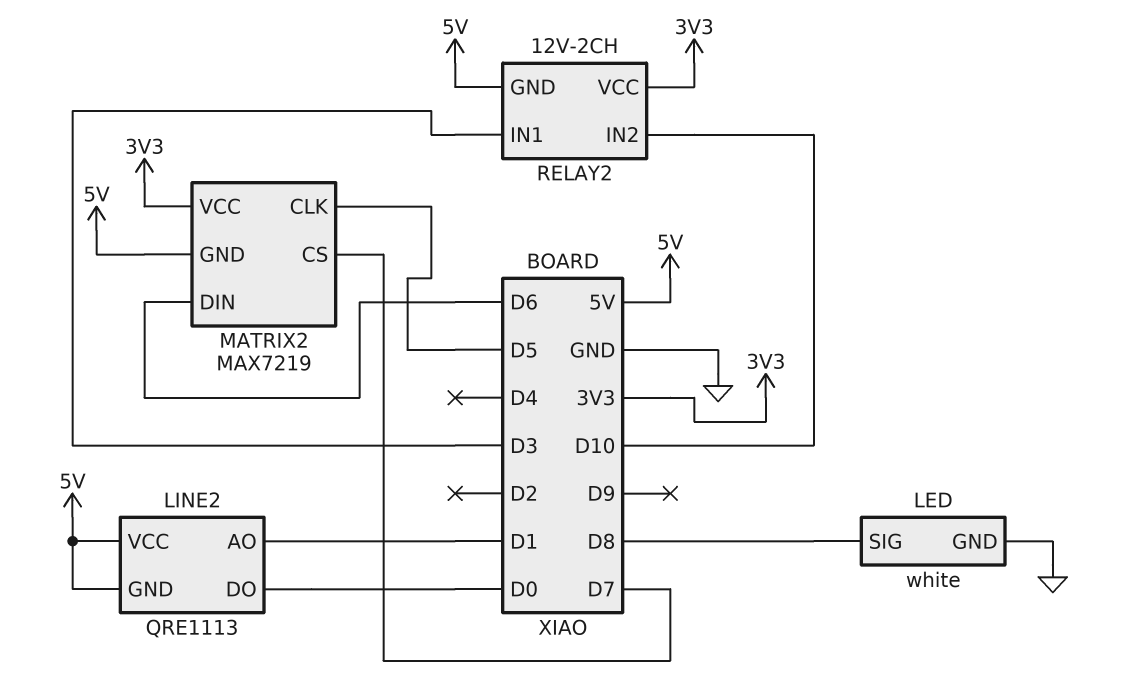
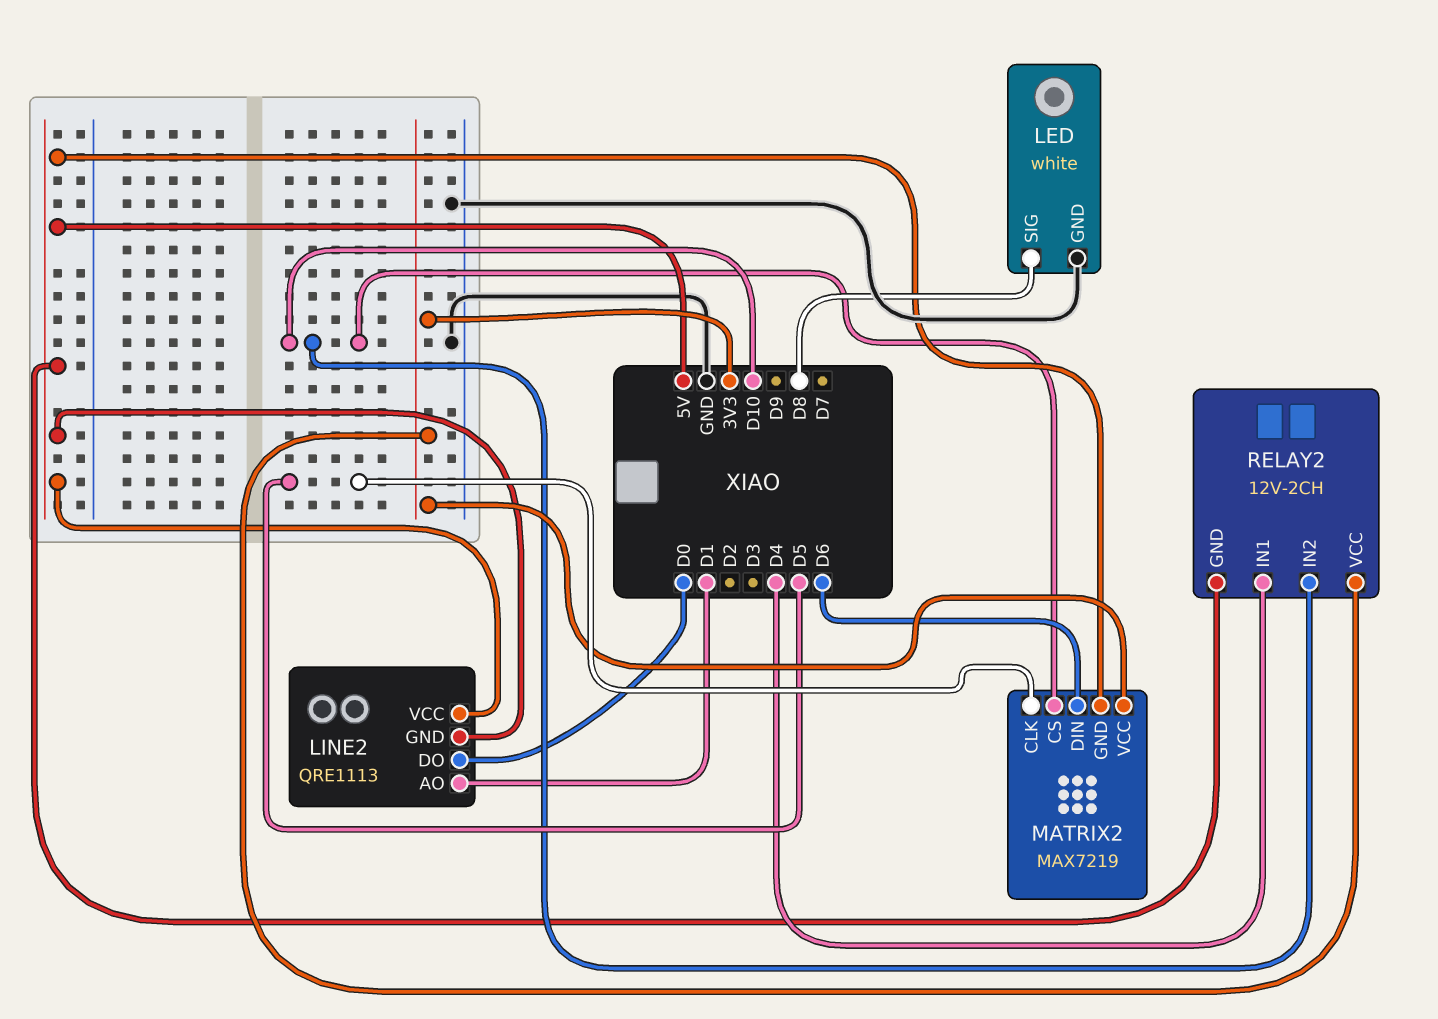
MATRIX2 pin CS: D7 -> D10
RELAY2 pin IN1: D3 -> D4

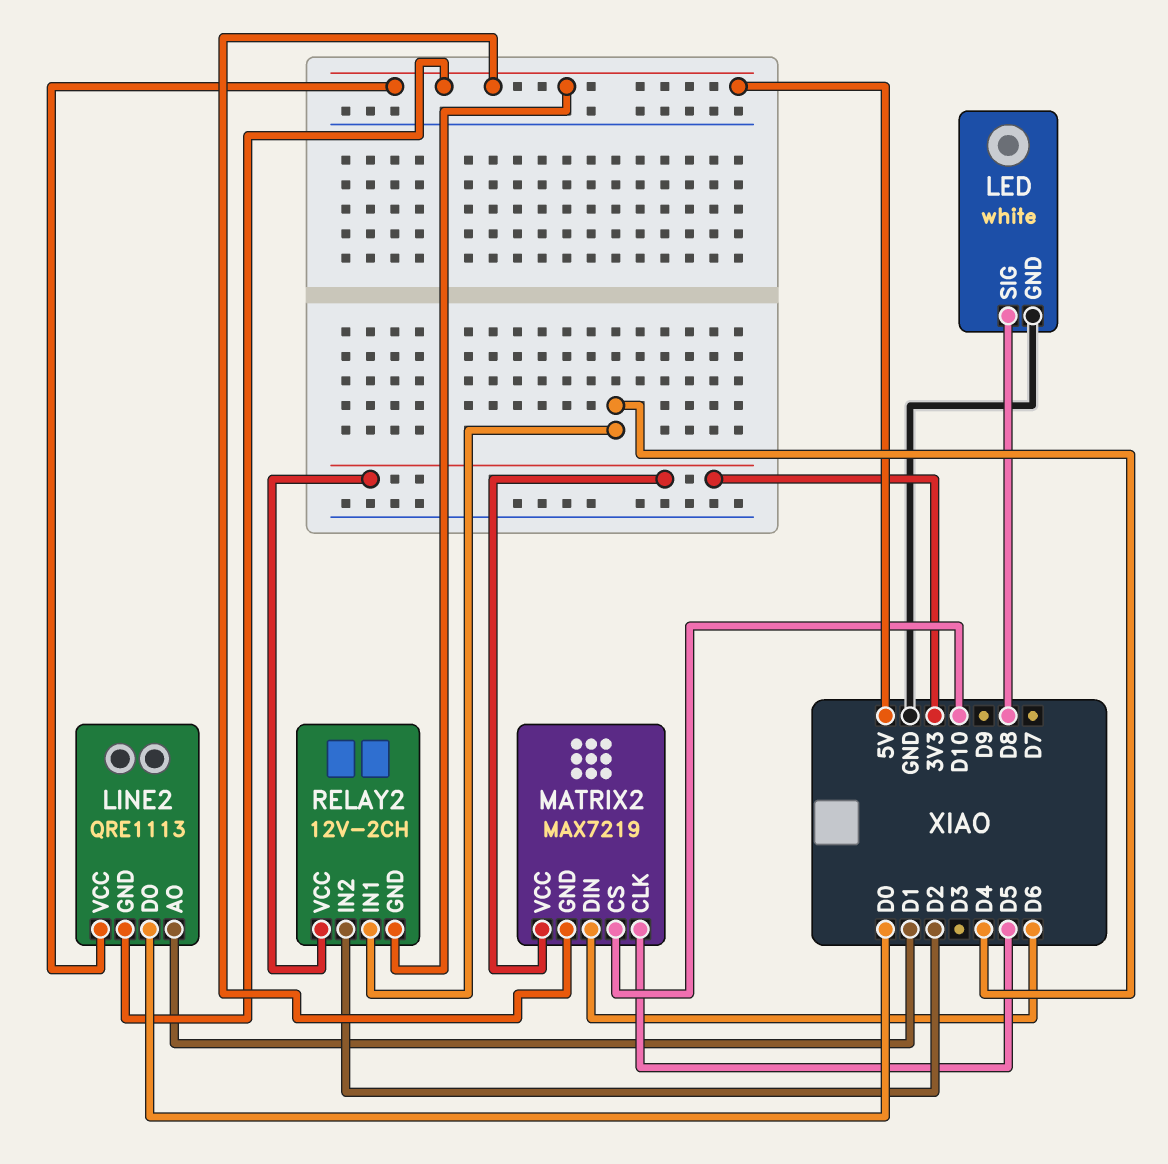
RELAY2 pin IN2: D10 -> D2

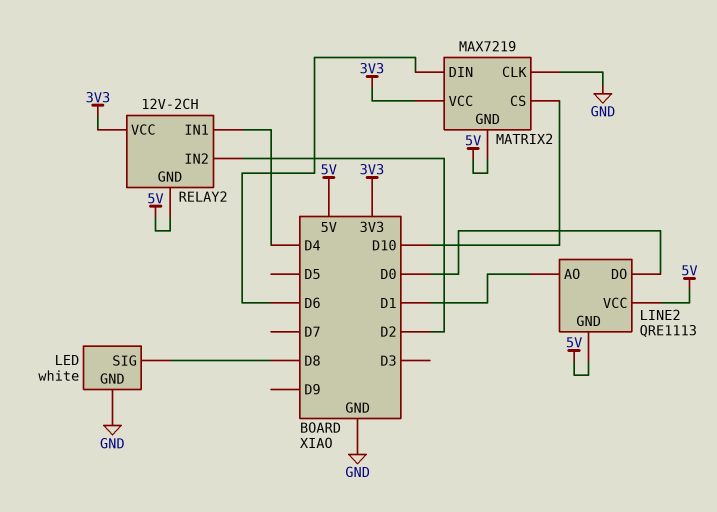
MATRIX2 pin CLK: D5 -> GND

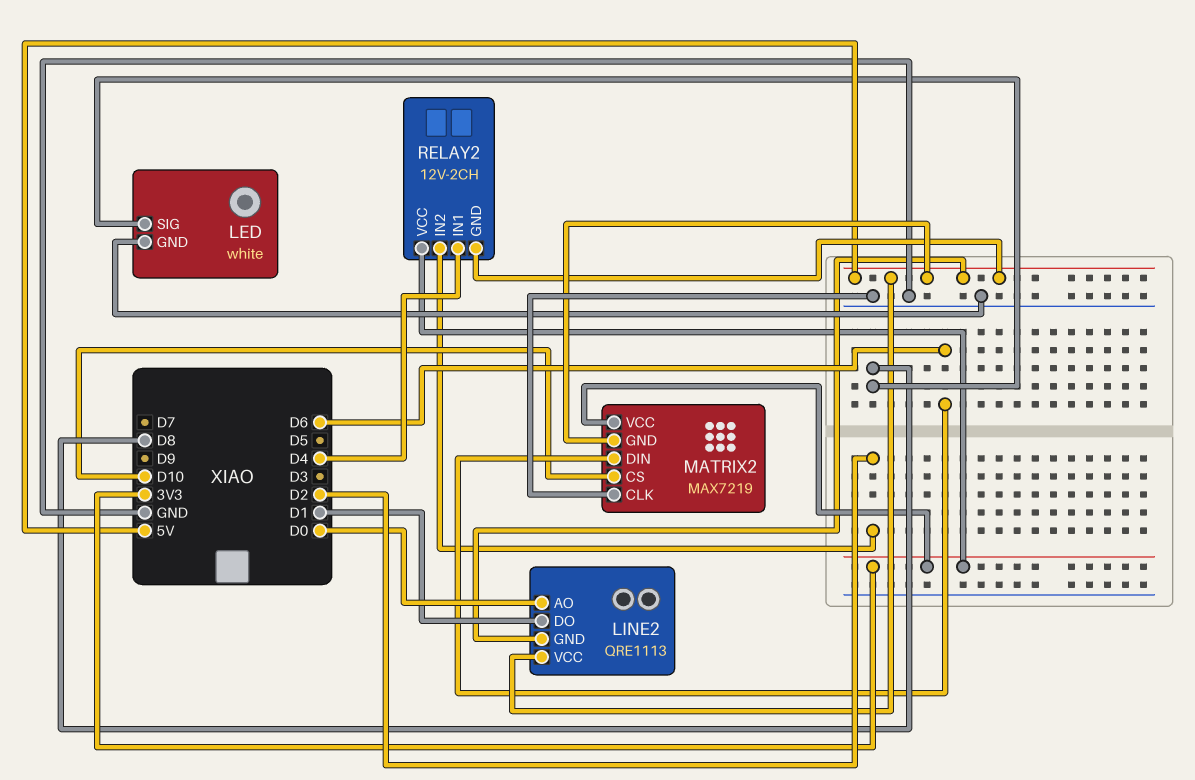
LINE2 pin AO: D1 -> D0
LINE2 pin DO: D0 -> D1

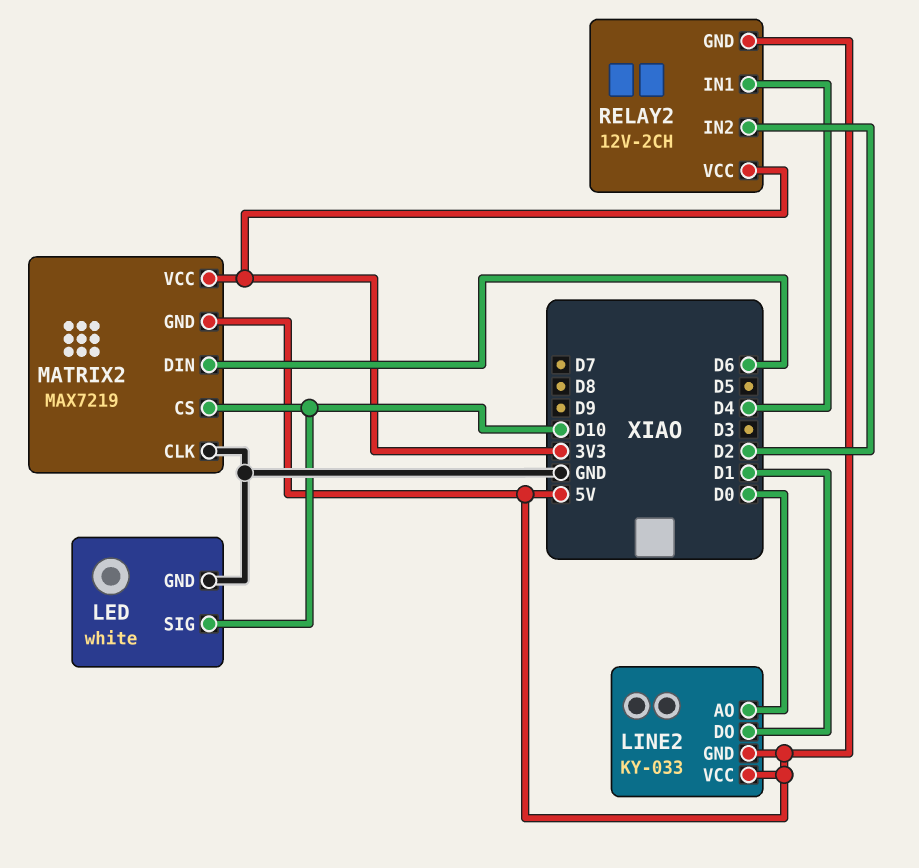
LED pin SIG: D8 -> D10
LINE2: QRE1113 -> KY-033

